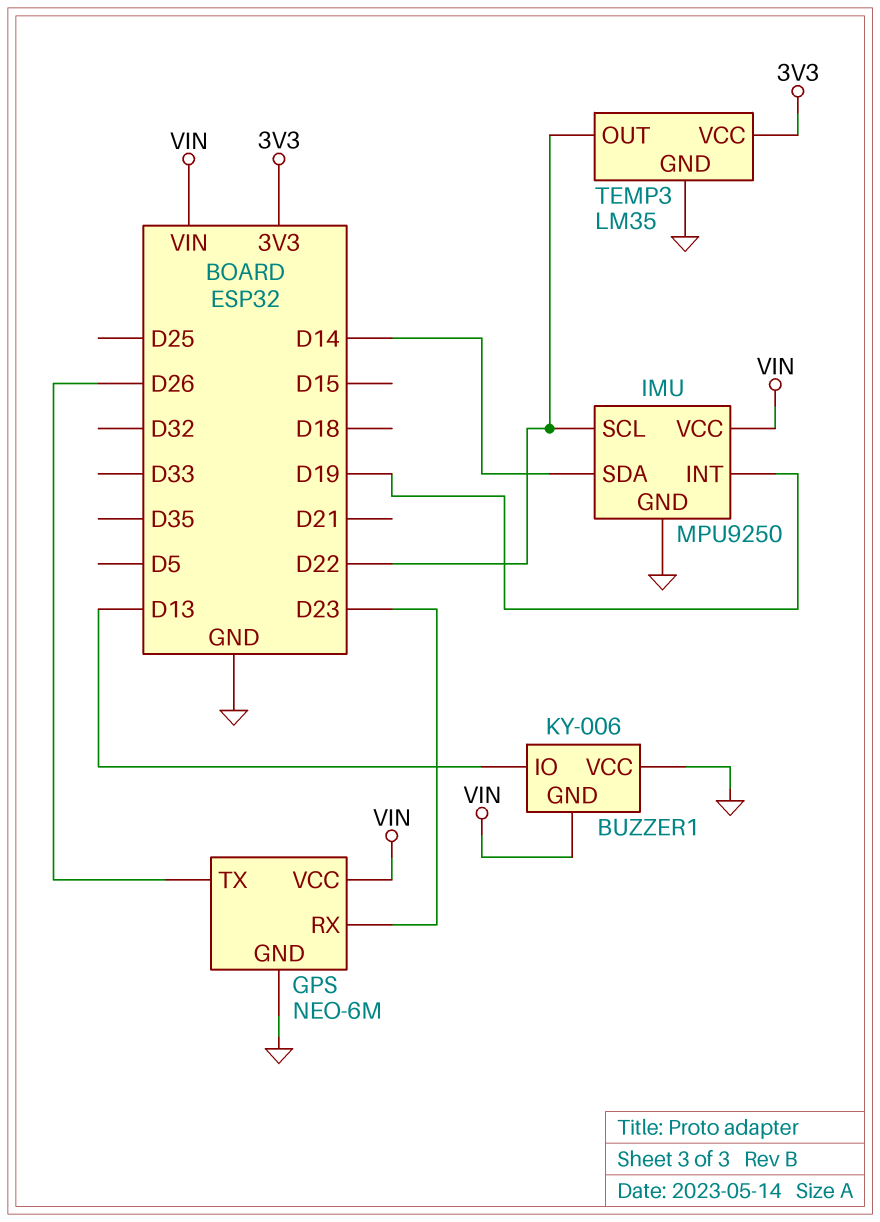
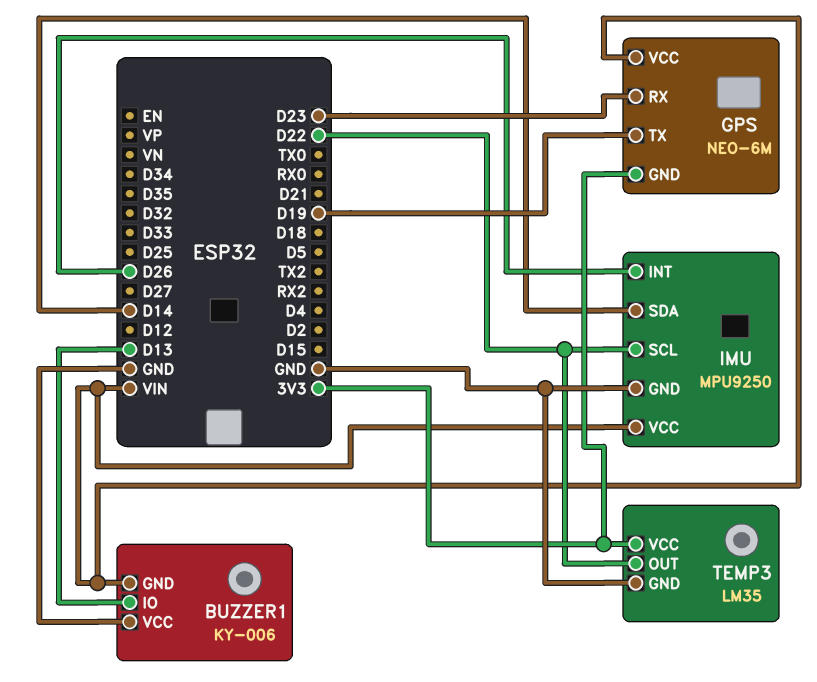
GPS pin GND: GND -> 3V3
GPS pin TX: D26 -> D19
IMU pin INT: D19 -> D26

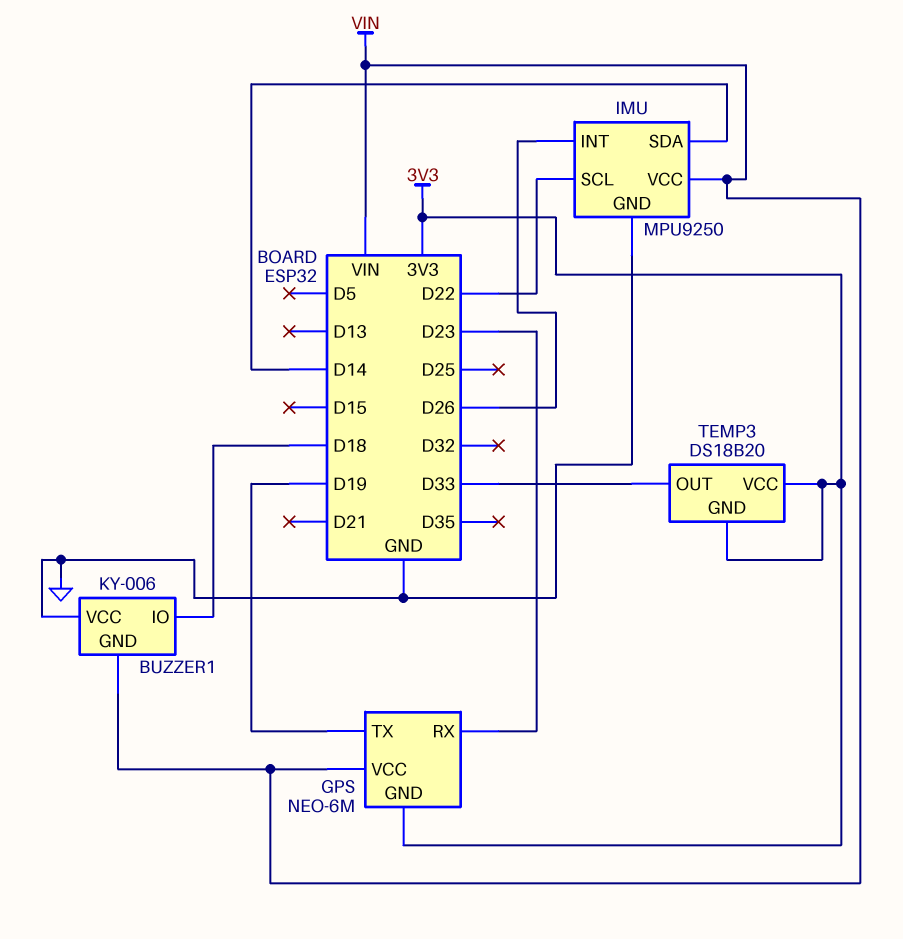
BUZZER1 pin IO: D13 -> D18
TEMP3: LM35 -> DS18B20
TEMP3 pin GND: GND -> 3V3
TEMP3 pin OUT: D22 -> D33

